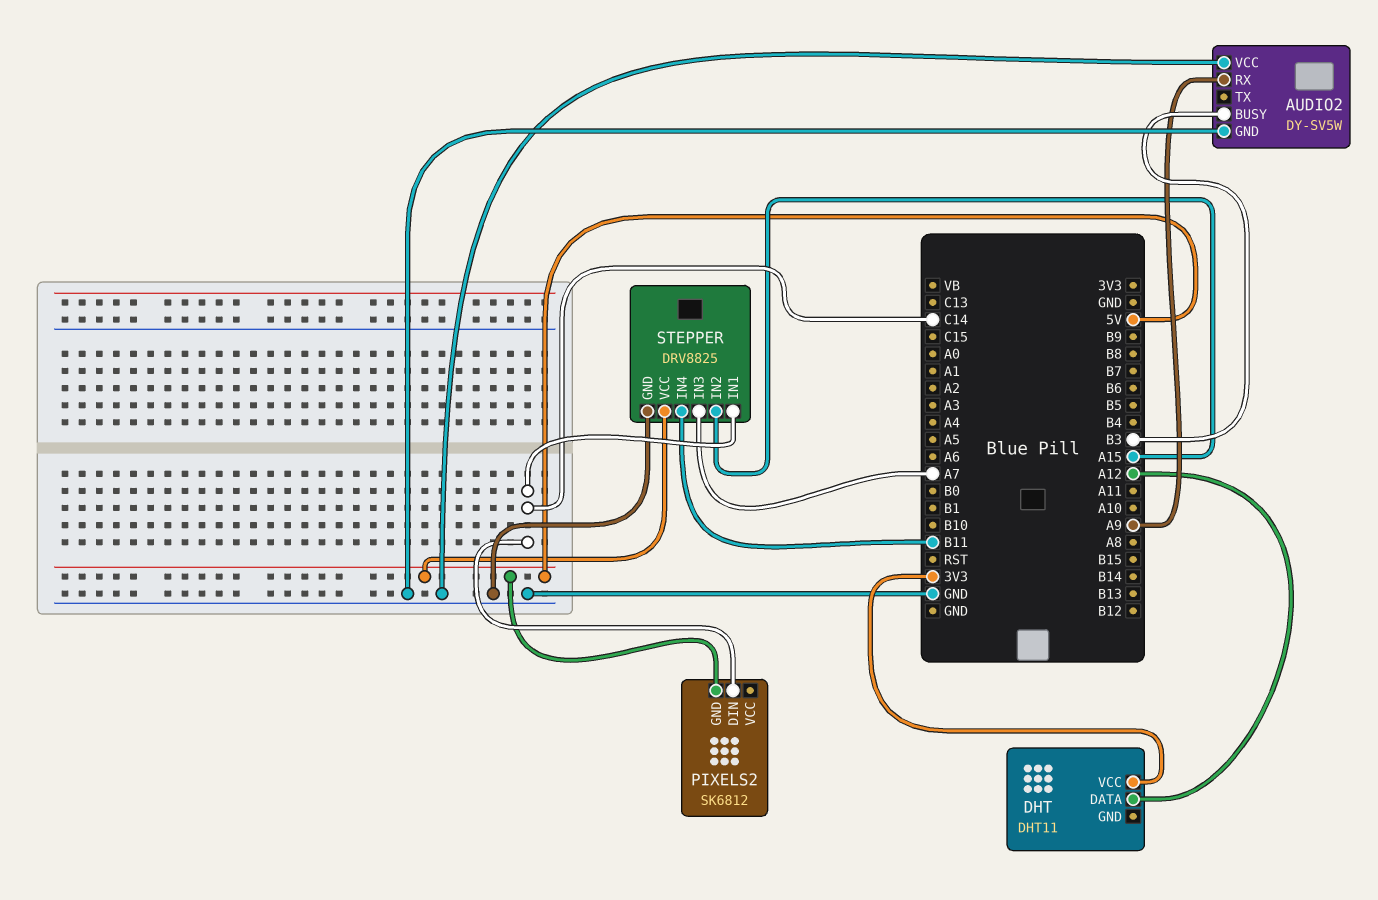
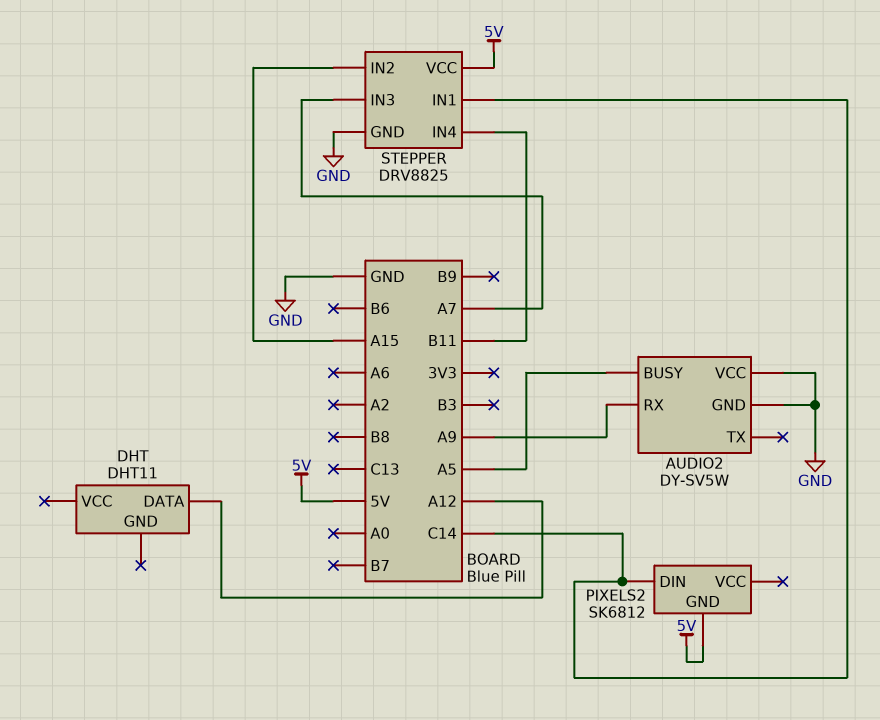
AUDIO2 pin BUSY: B3 -> A5
DHT pin VCC: 3V3 -> none

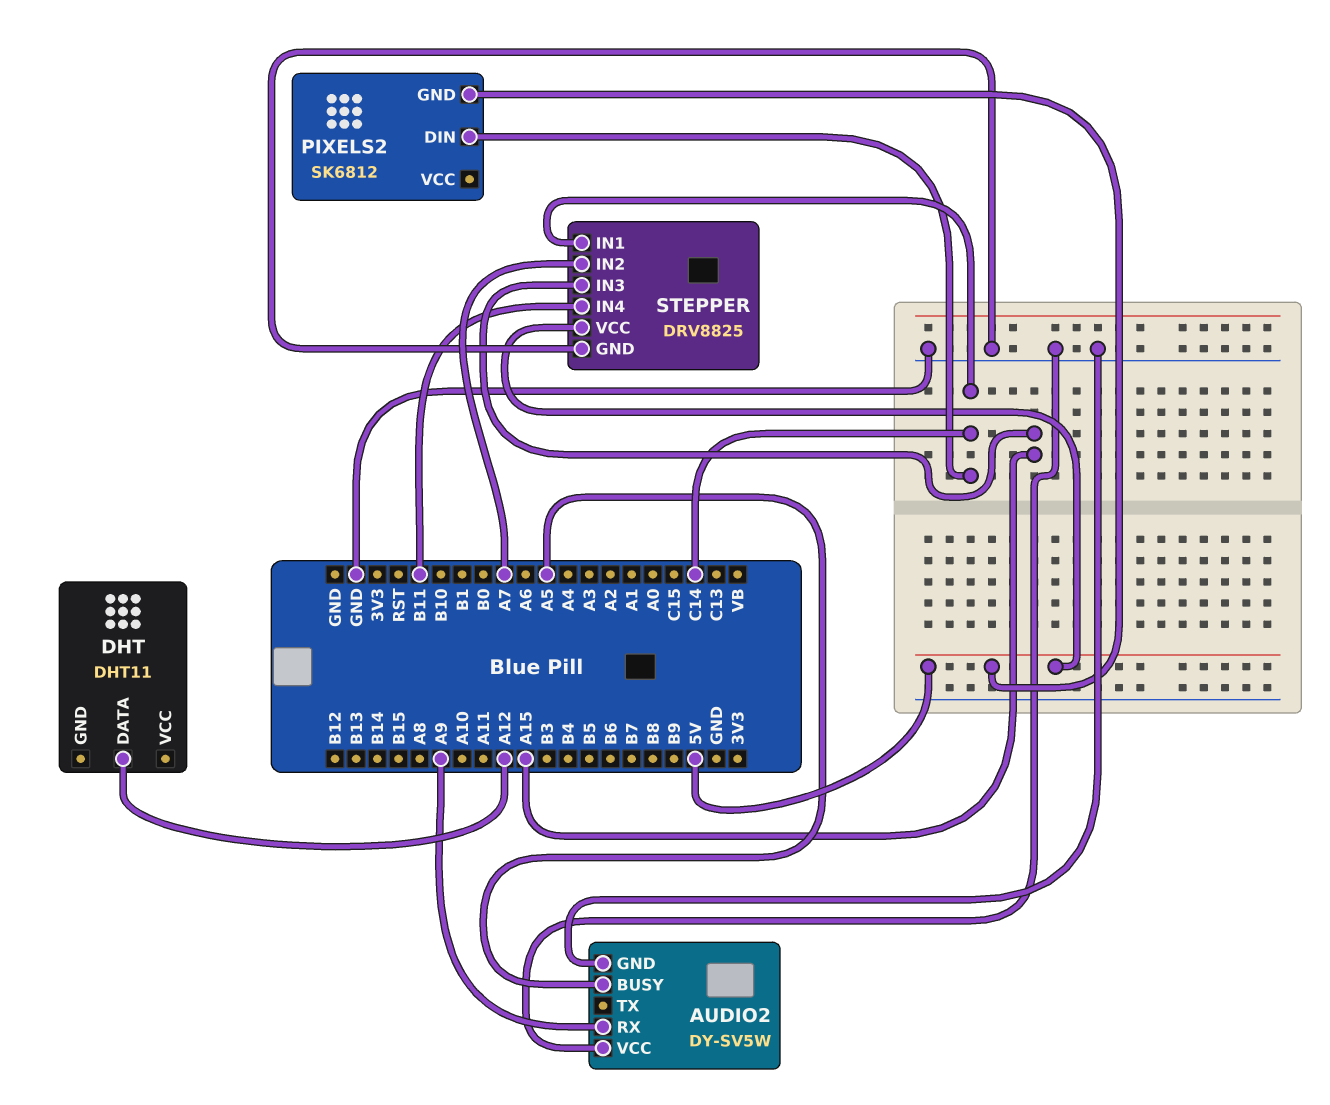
STEPPER pin IN2: A15 -> A7
STEPPER pin IN3: A7 -> A15

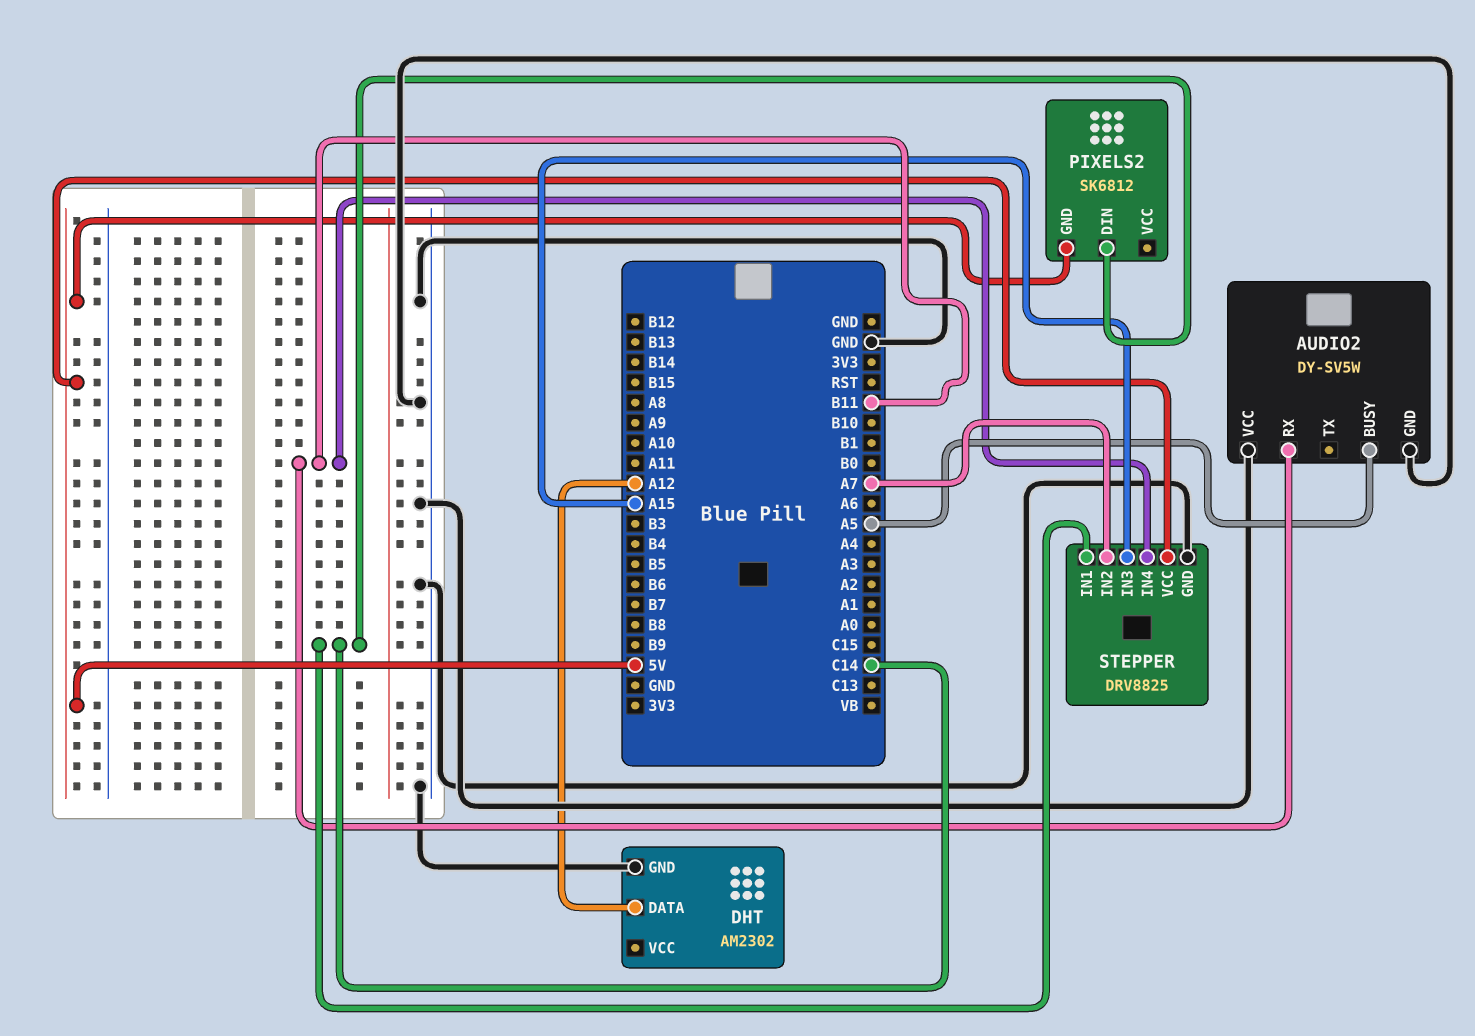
AUDIO2 pin RX: A9 -> B11
DHT: DHT11 -> AM2302
DHT pin GND: none -> GND

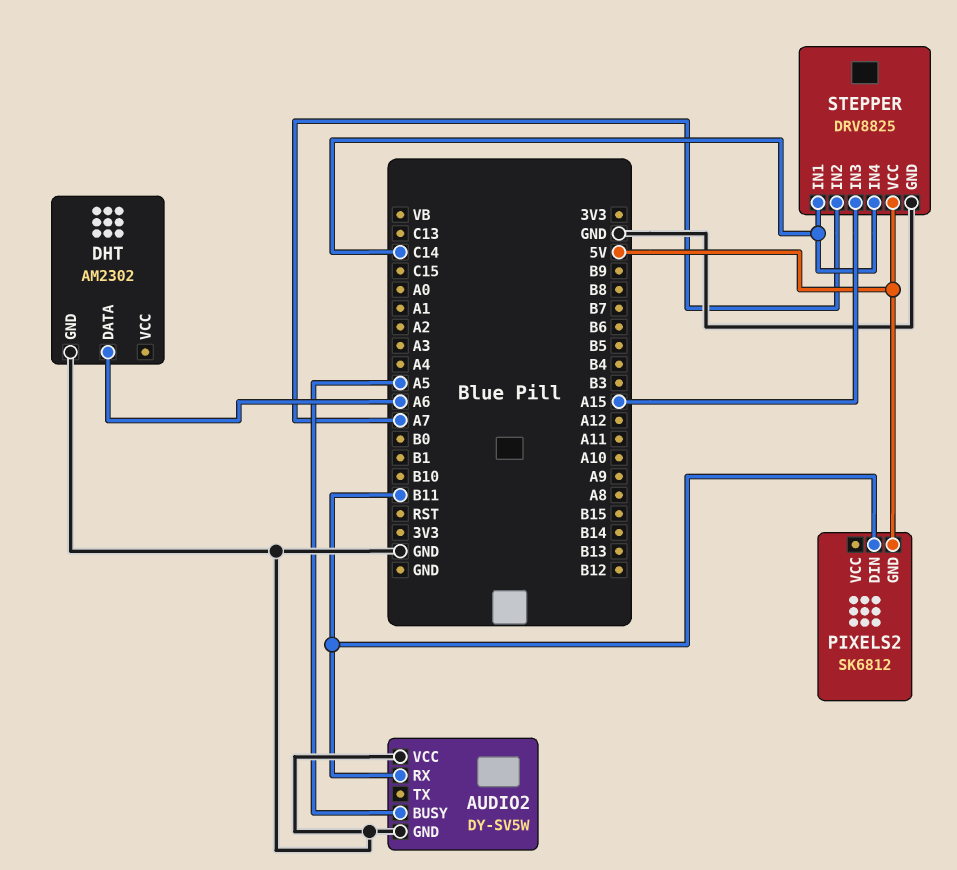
DHT pin DATA: A12 -> A6
PIXELS2 pin DIN: C14 -> B11
STEPPER pin IN4: B11 -> C14

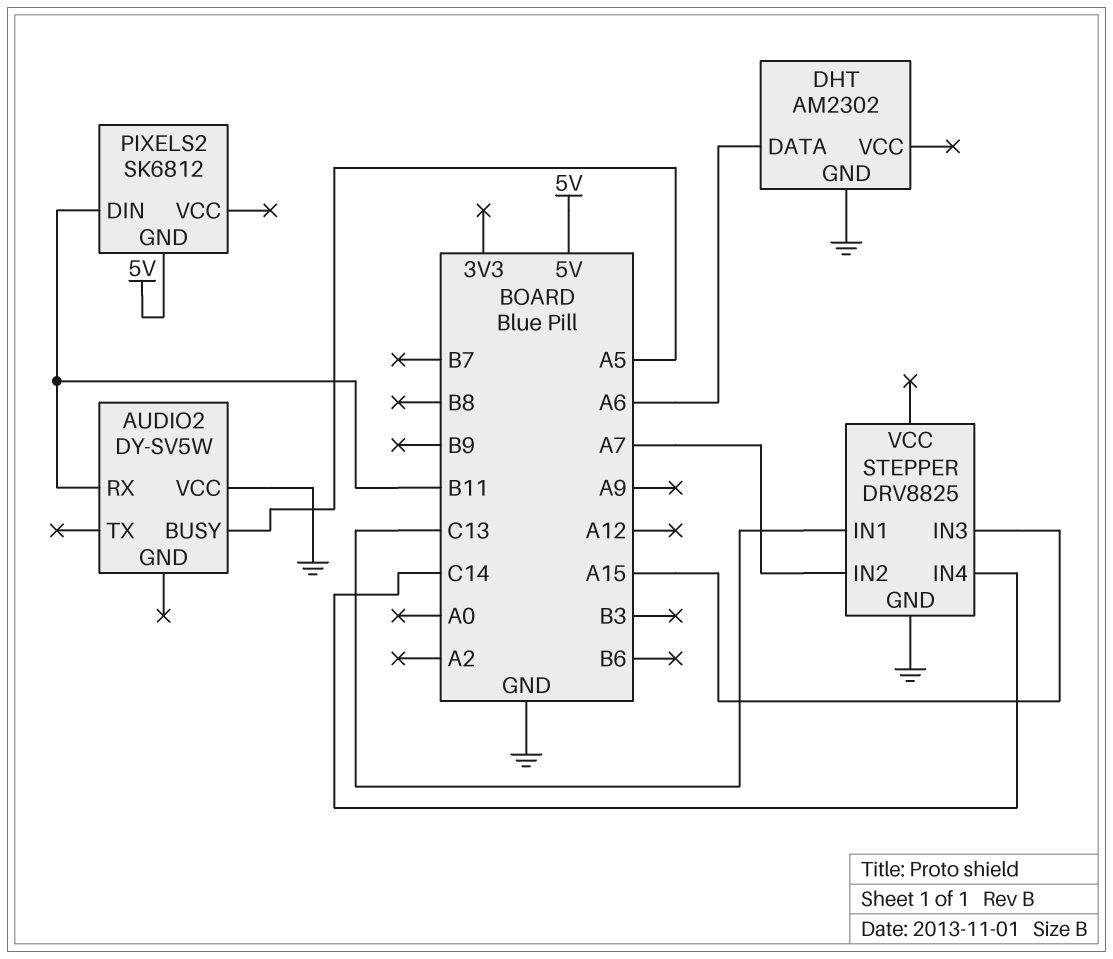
AUDIO2 pin GND: GND -> none
STEPPER pin IN1: C14 -> C13
STEPPER pin VCC: 5V -> none

